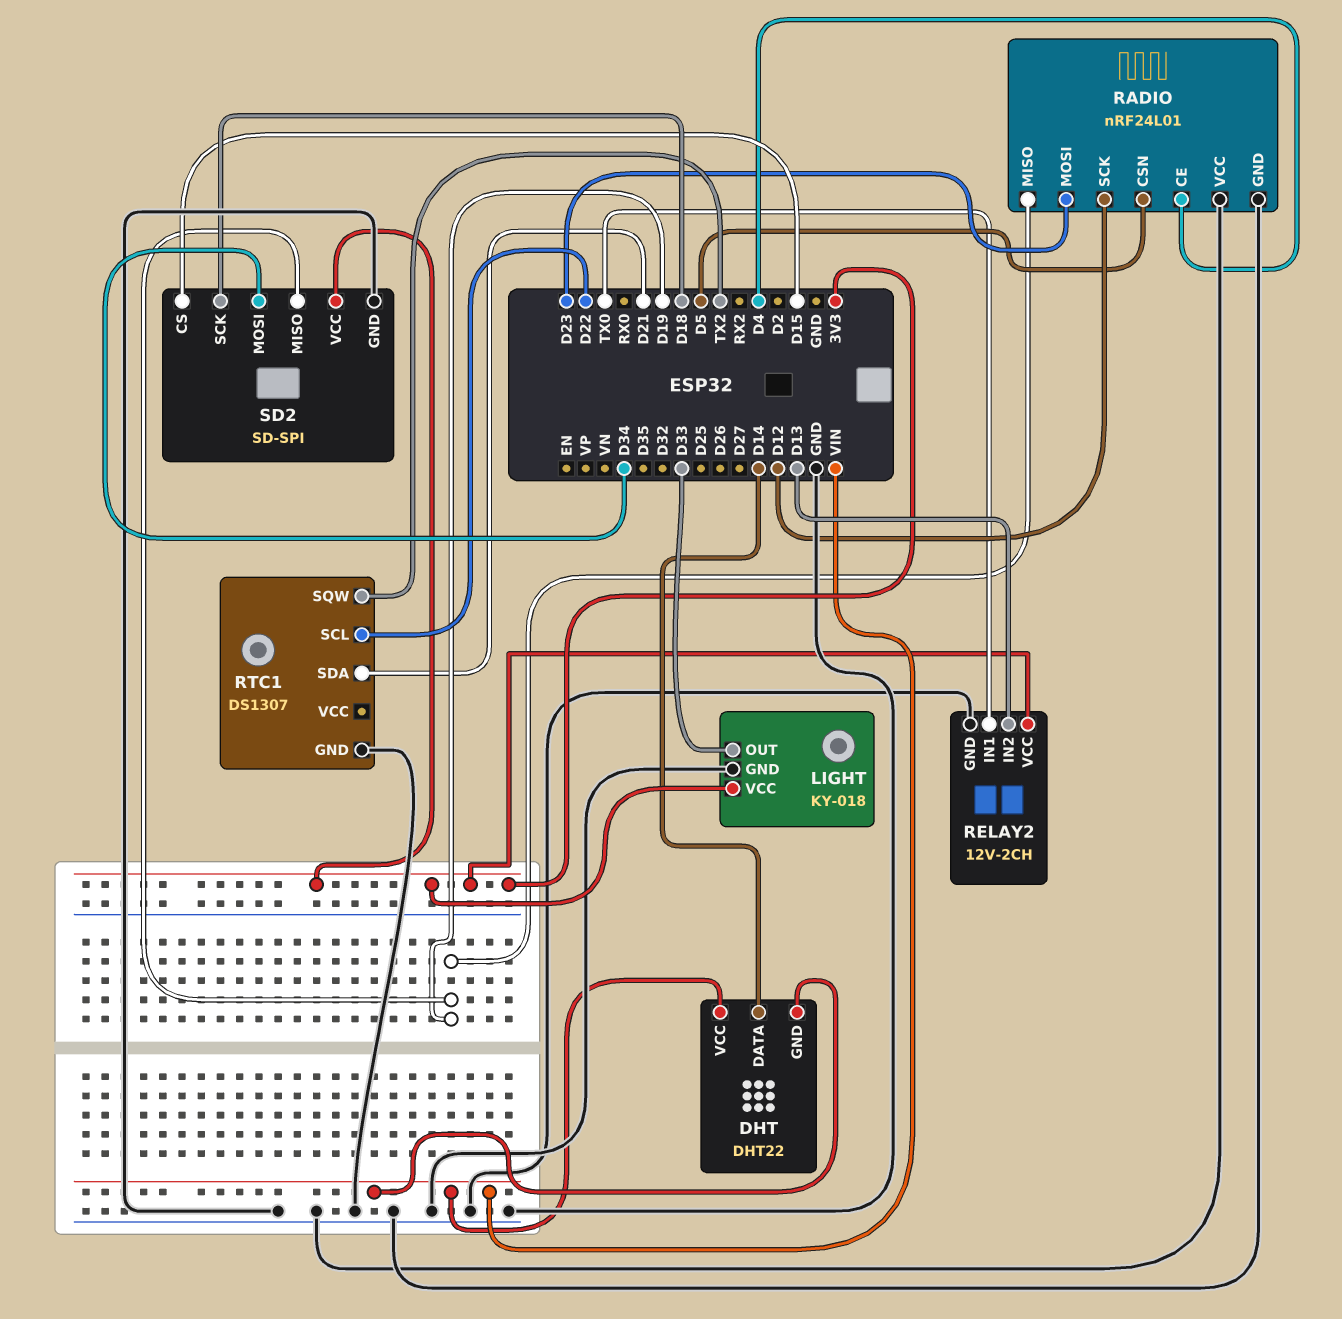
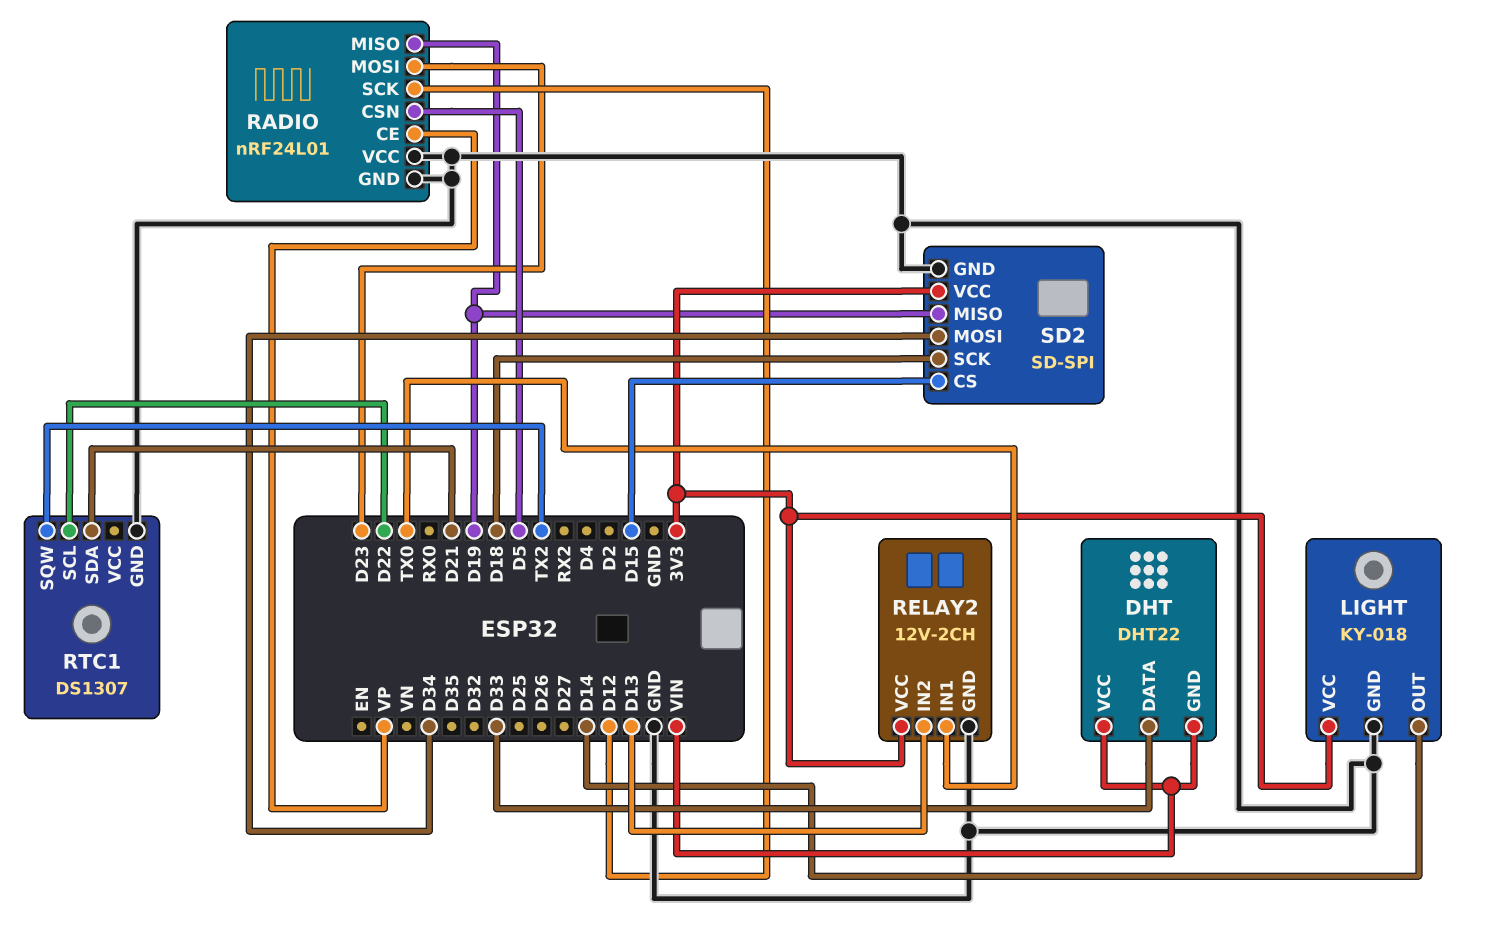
DHT pin DATA: D14 -> D33
LIGHT pin OUT: D33 -> D14
RADIO pin CE: D4 -> VP

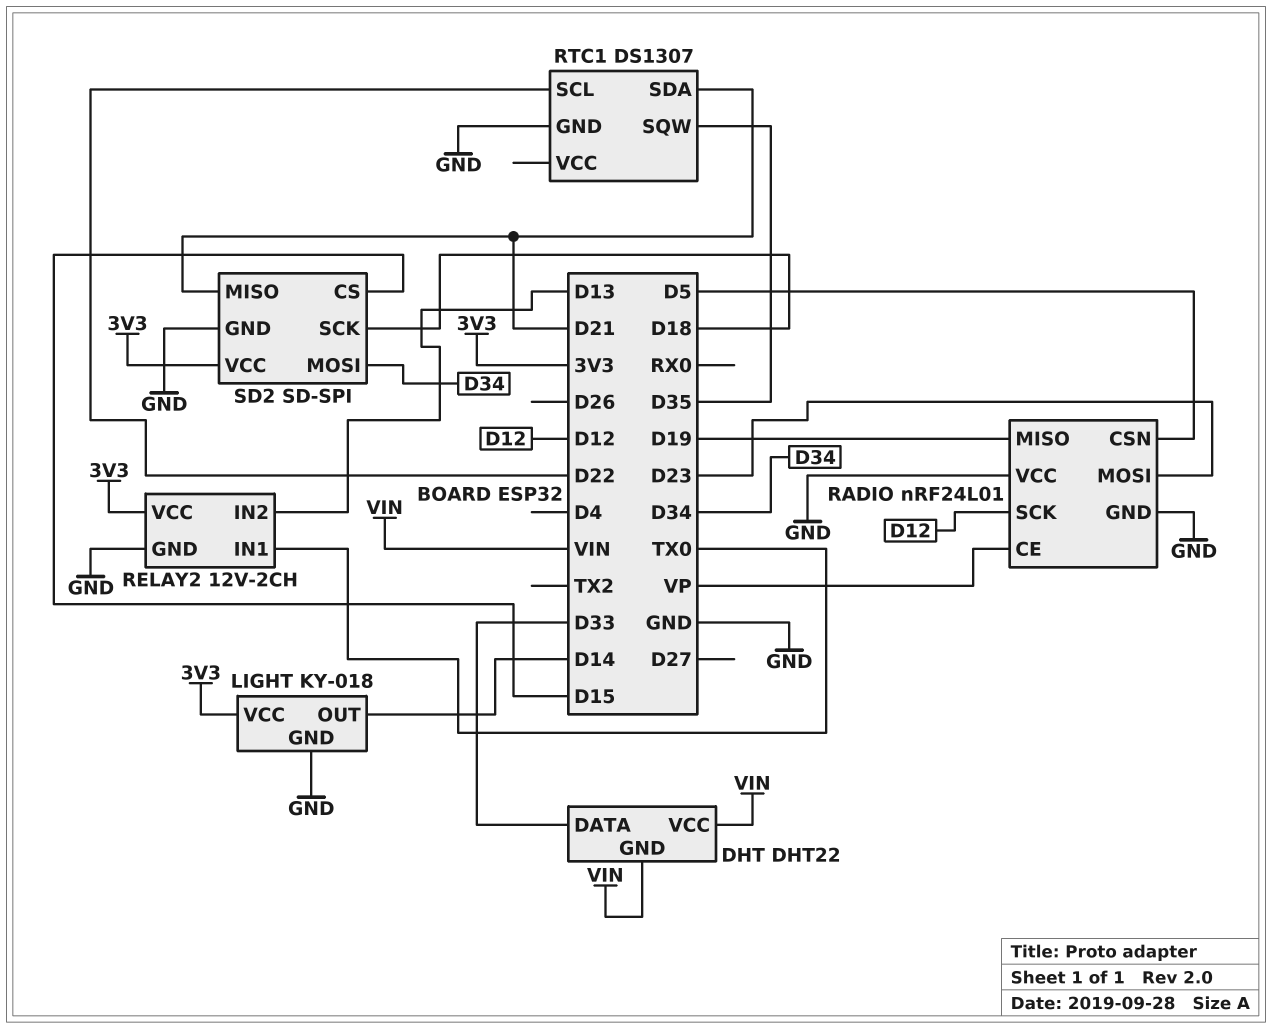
RTC1 pin SQW: TX2 -> D35
SD2 pin MISO: D19 -> D21

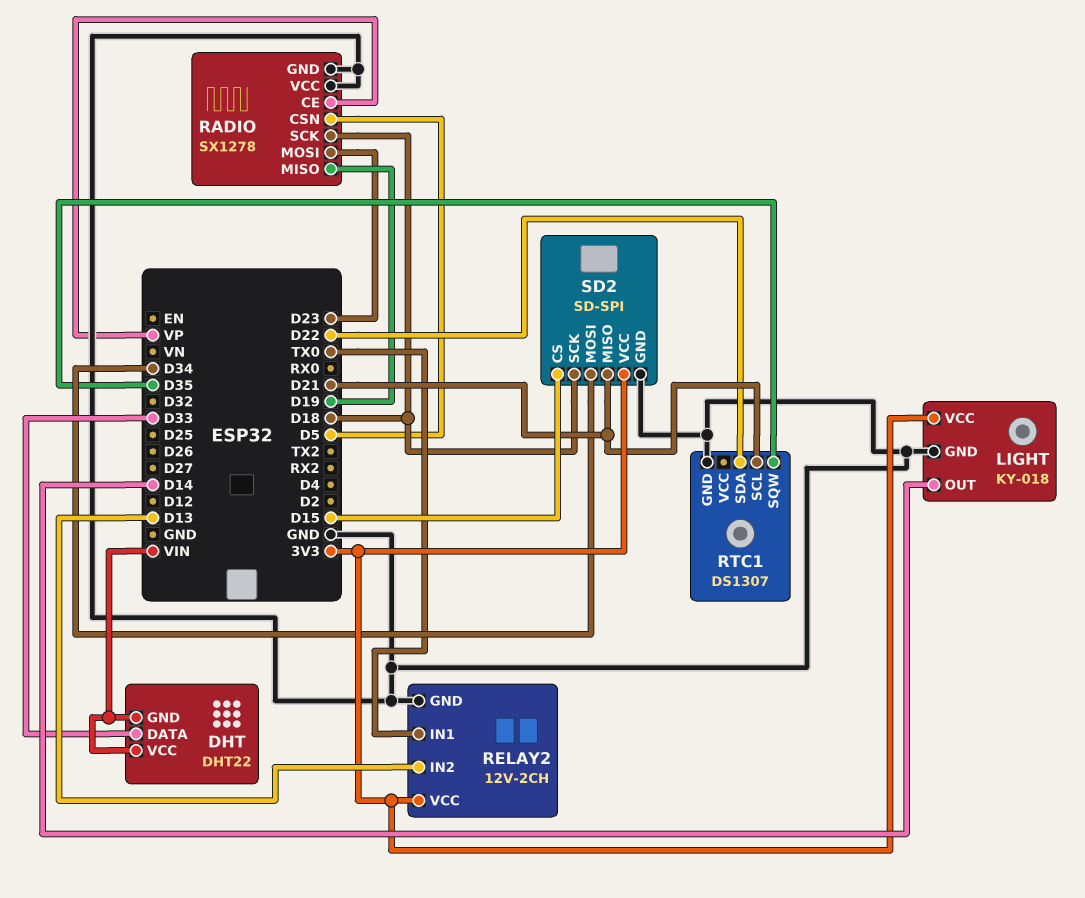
RADIO: nRF24L01 -> SX1278
RADIO pin SCK: D12 -> D18
RTC1 pin SCL: D22 -> D21
RTC1 pin SDA: D21 -> D22

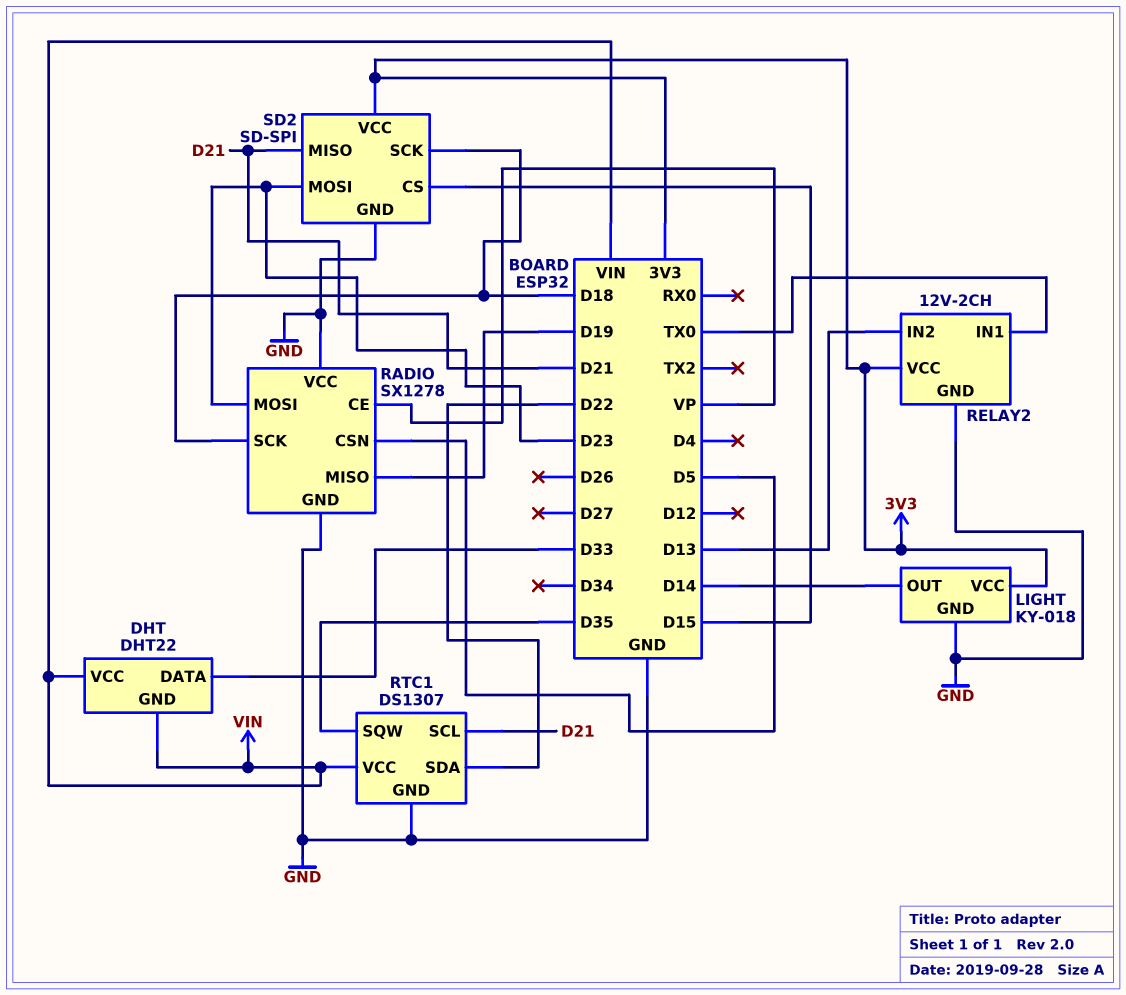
RTC1 pin VCC: none -> VIN
SD2 pin MOSI: D34 -> D23

